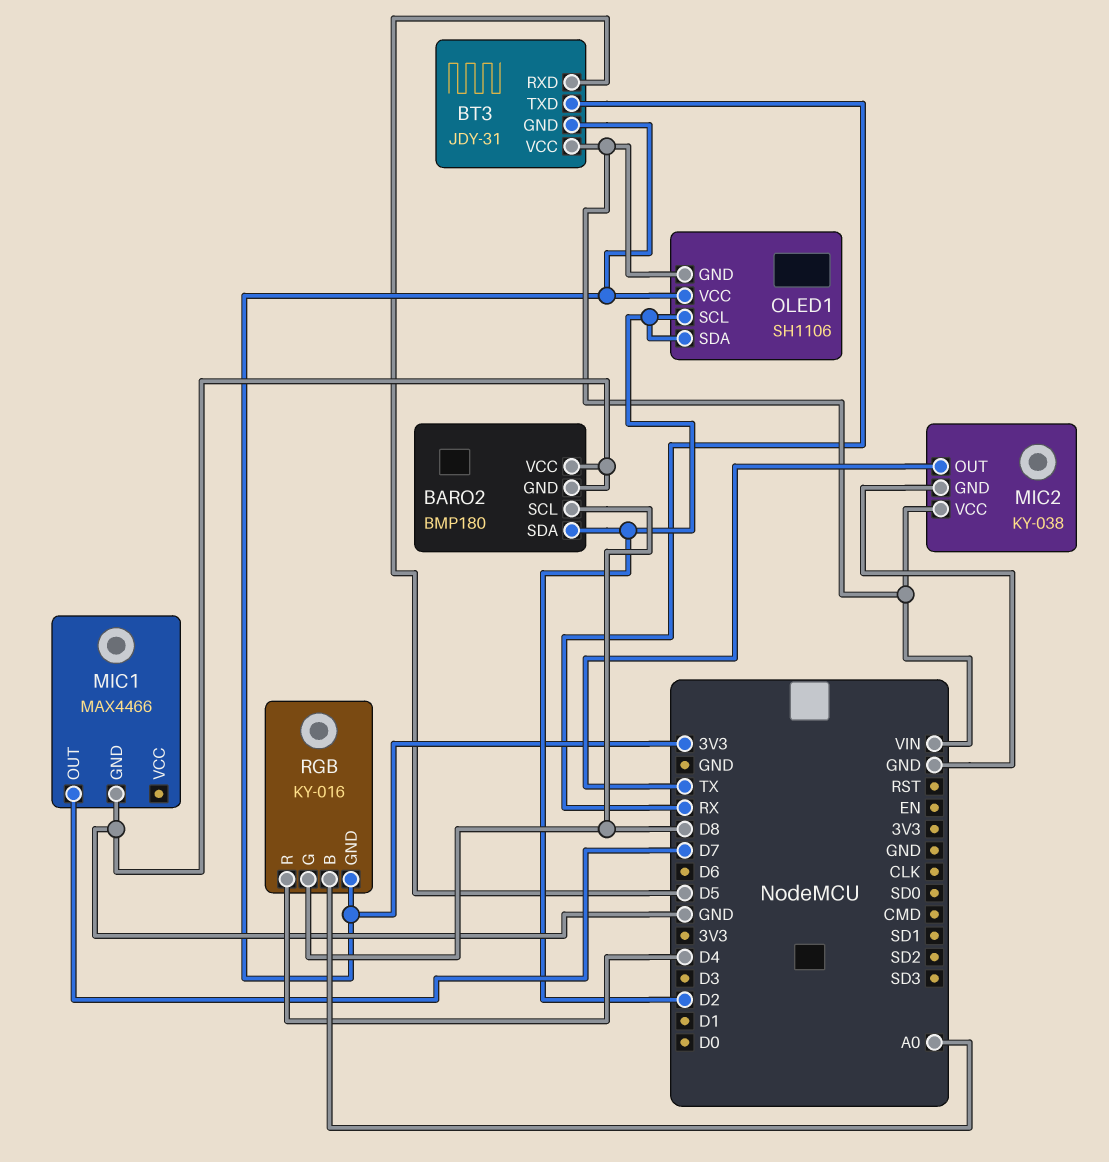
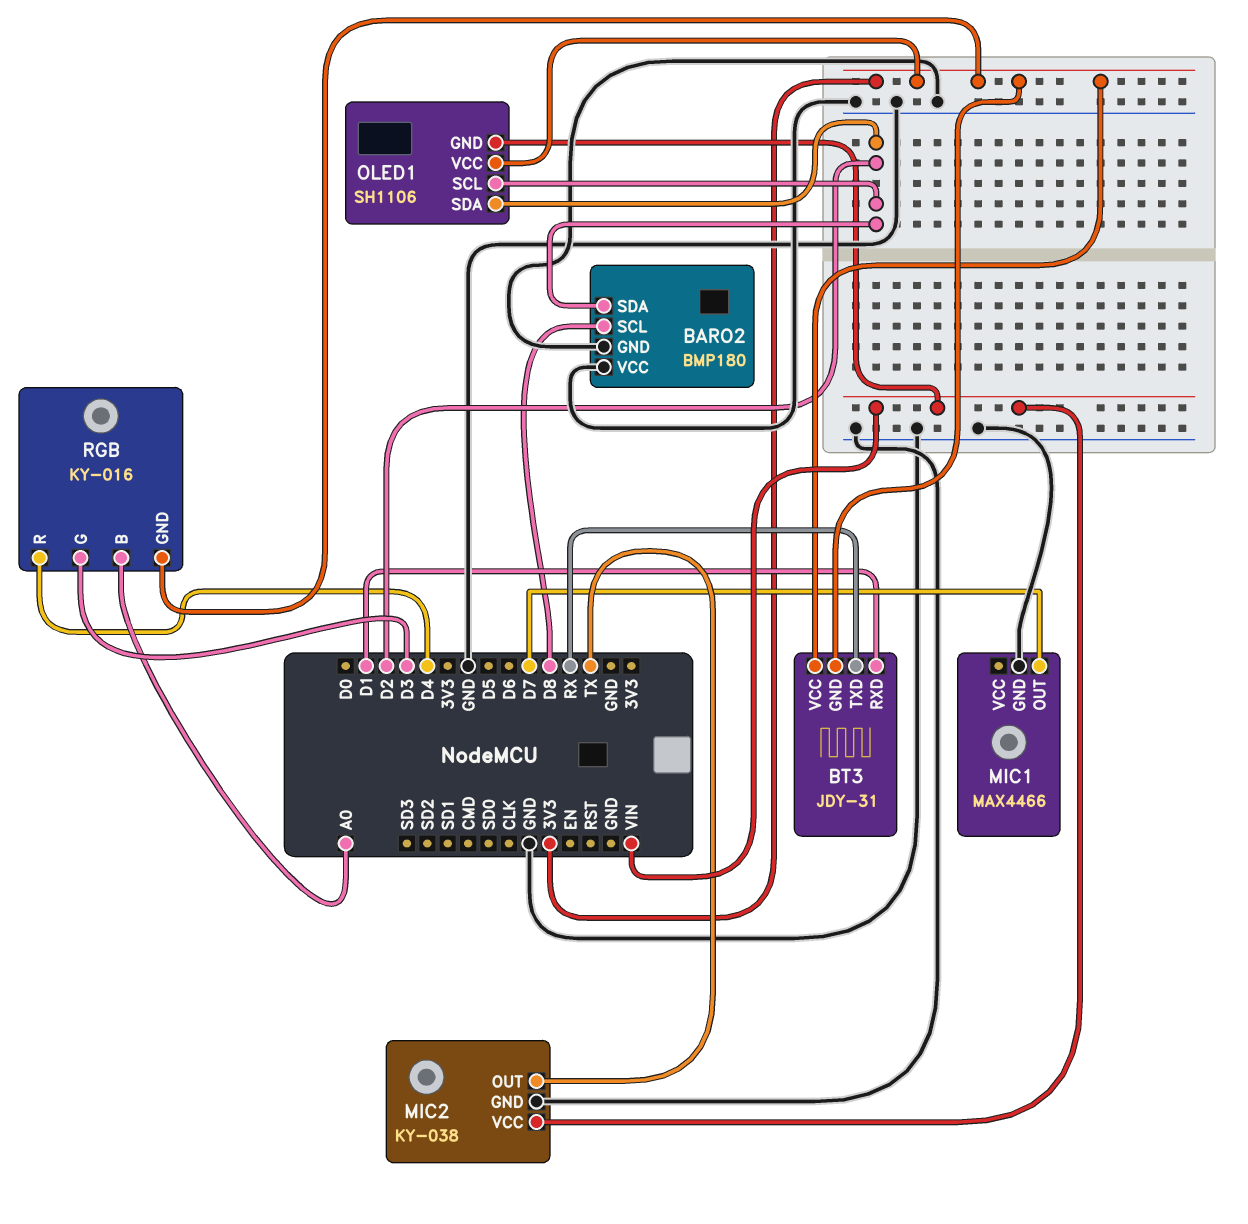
BT3 pin RXD: D5 -> D1
BT3 pin VCC: VIN -> 3V3
RGB pin G: D8 -> D3

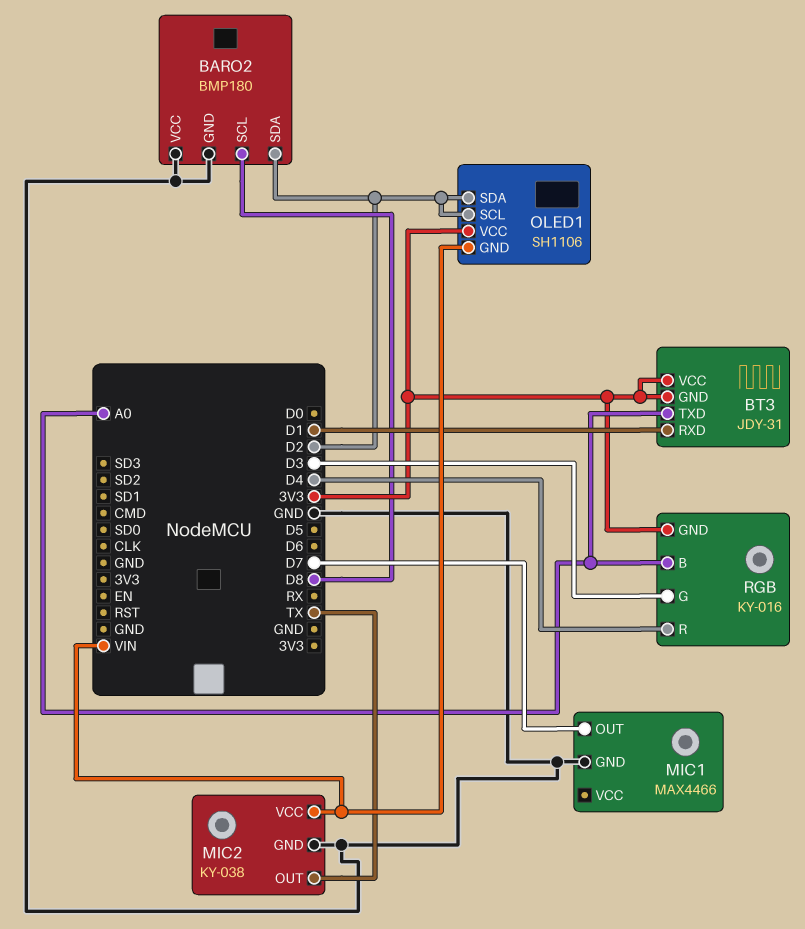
BT3 pin TXD: RX -> A0

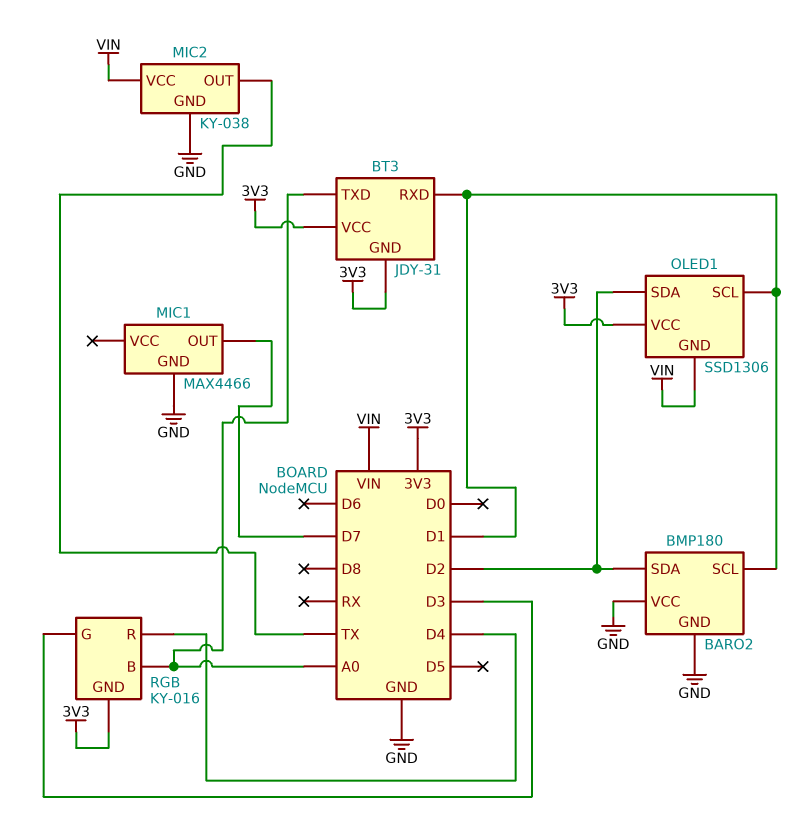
BARO2 pin SCL: D8 -> D1
OLED1: SH1106 -> SSD1306
OLED1 pin SCL: D2 -> D1

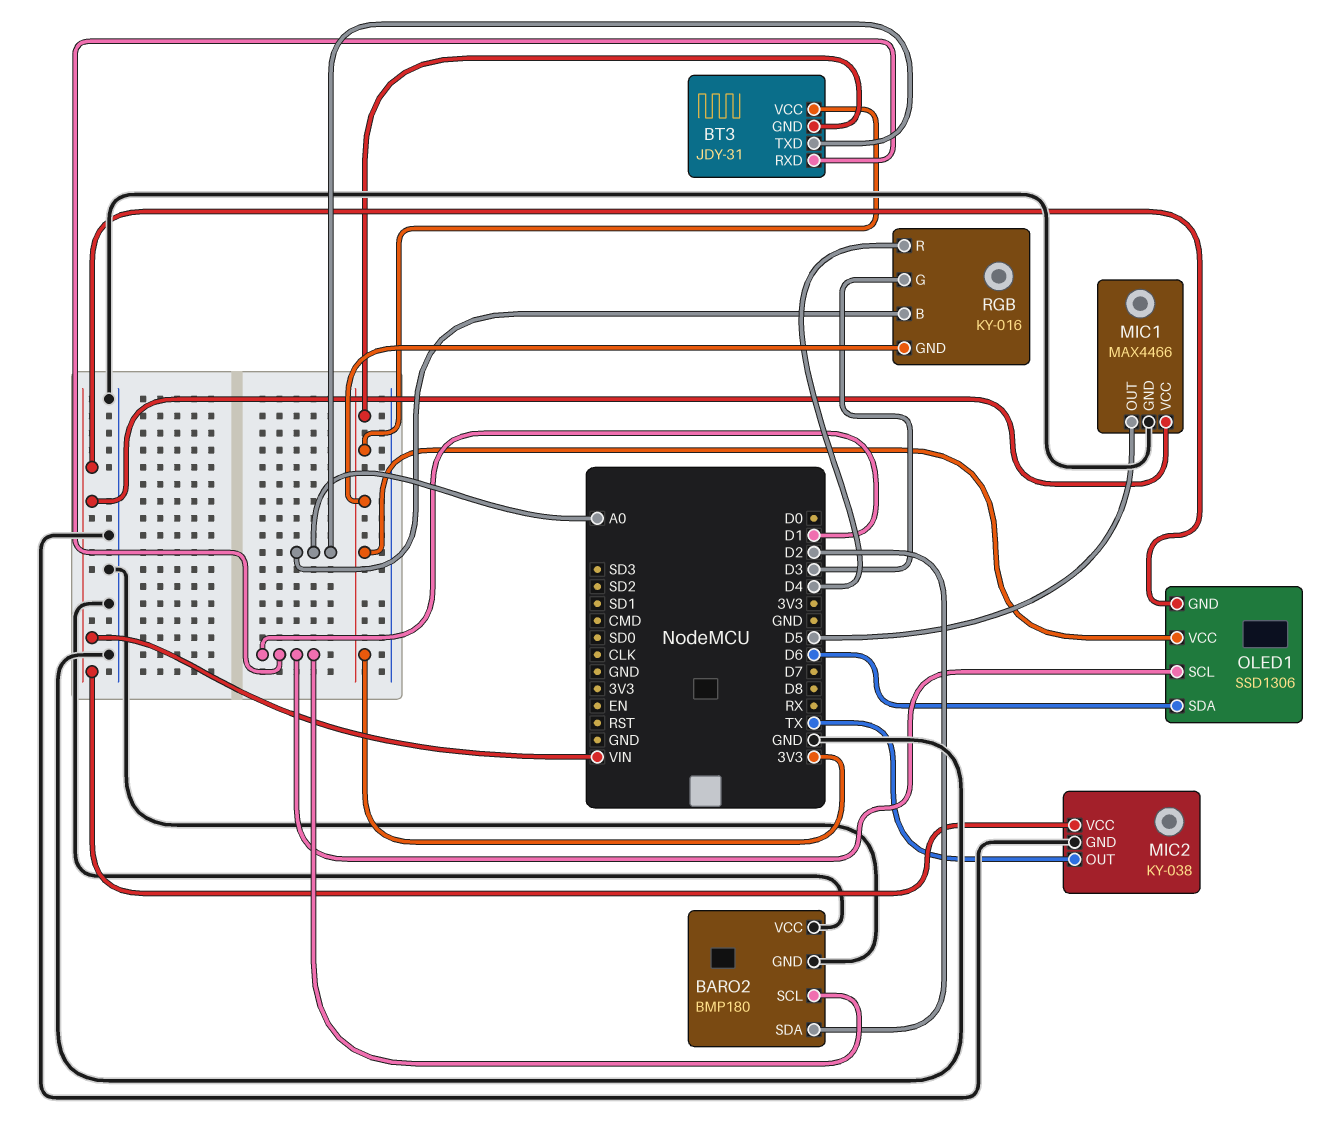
MIC1 pin OUT: D7 -> D5
MIC1 pin VCC: none -> VIN
OLED1 pin SDA: D2 -> D6

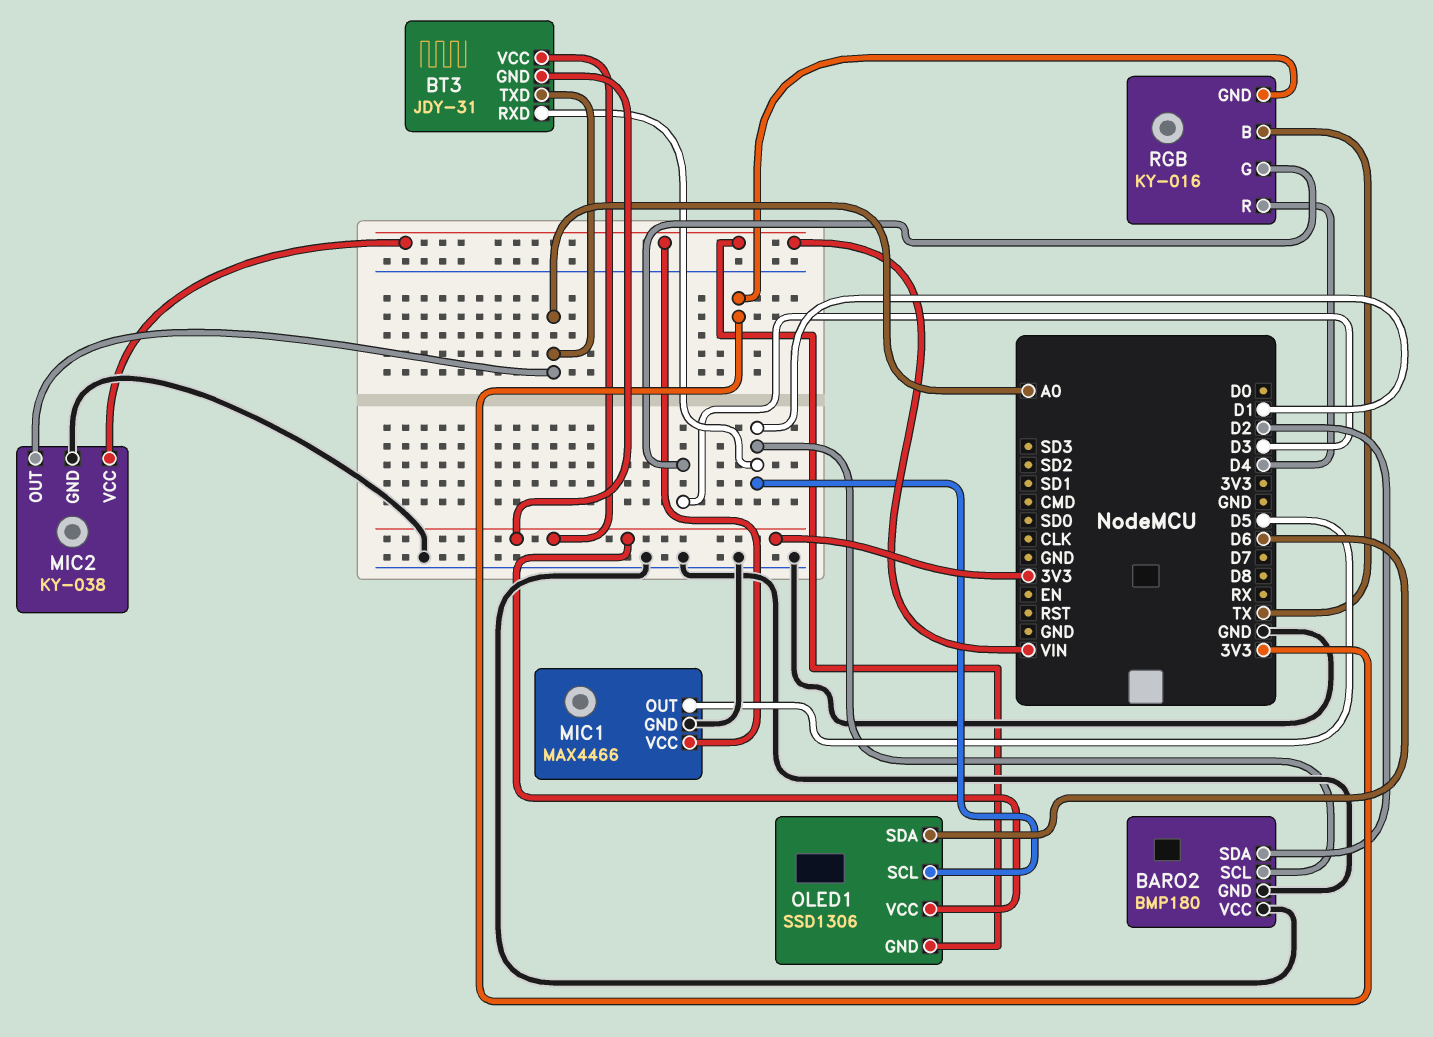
MIC2 pin OUT: TX -> A0
RGB pin B: A0 -> TX

